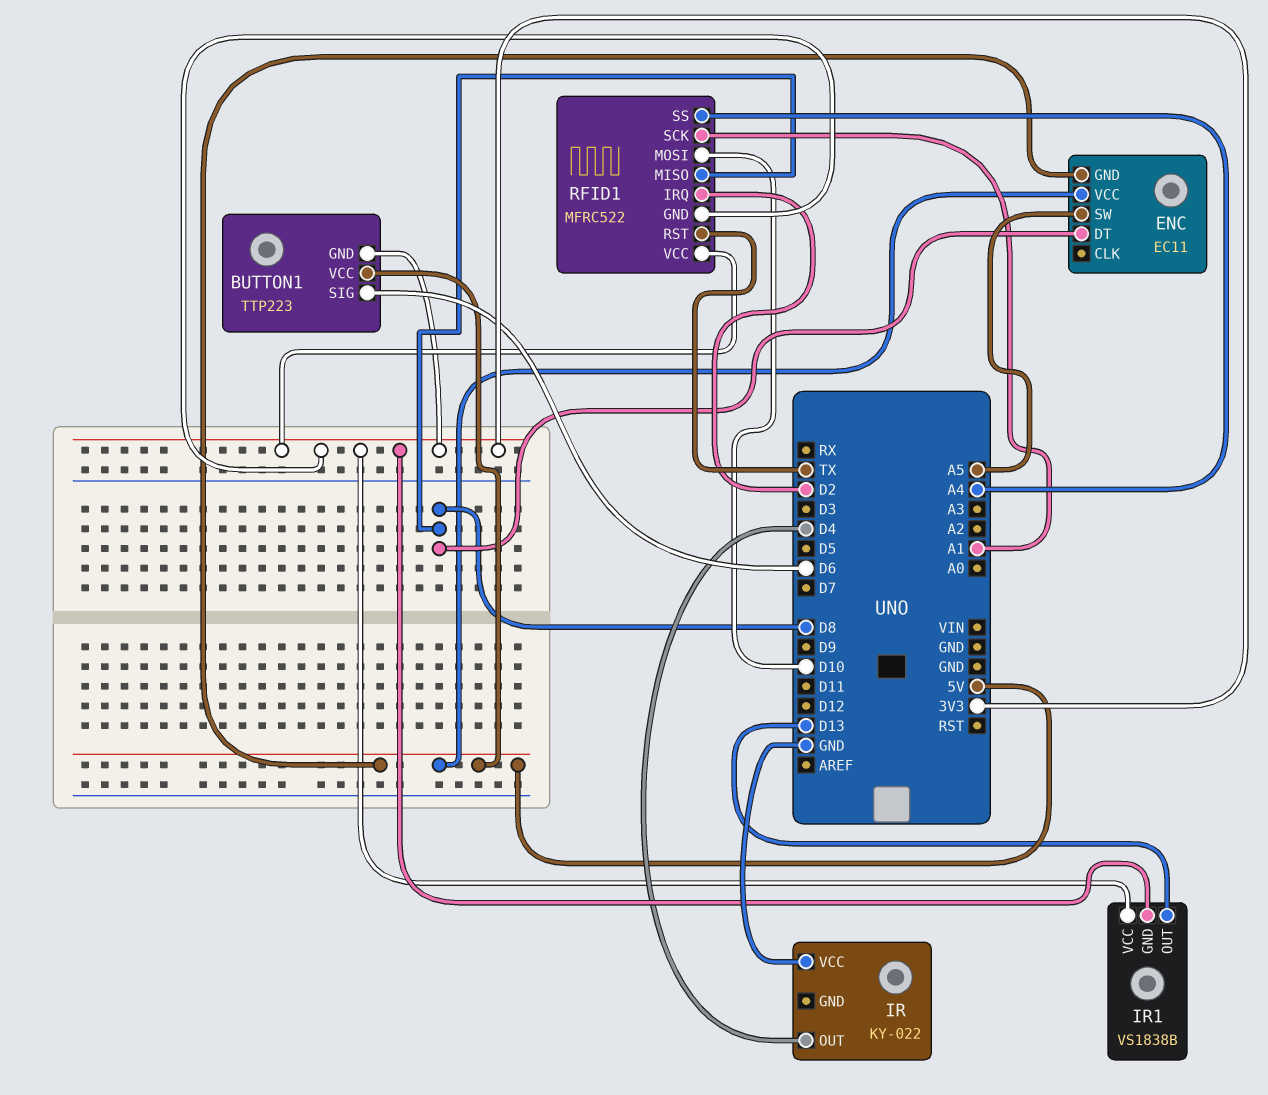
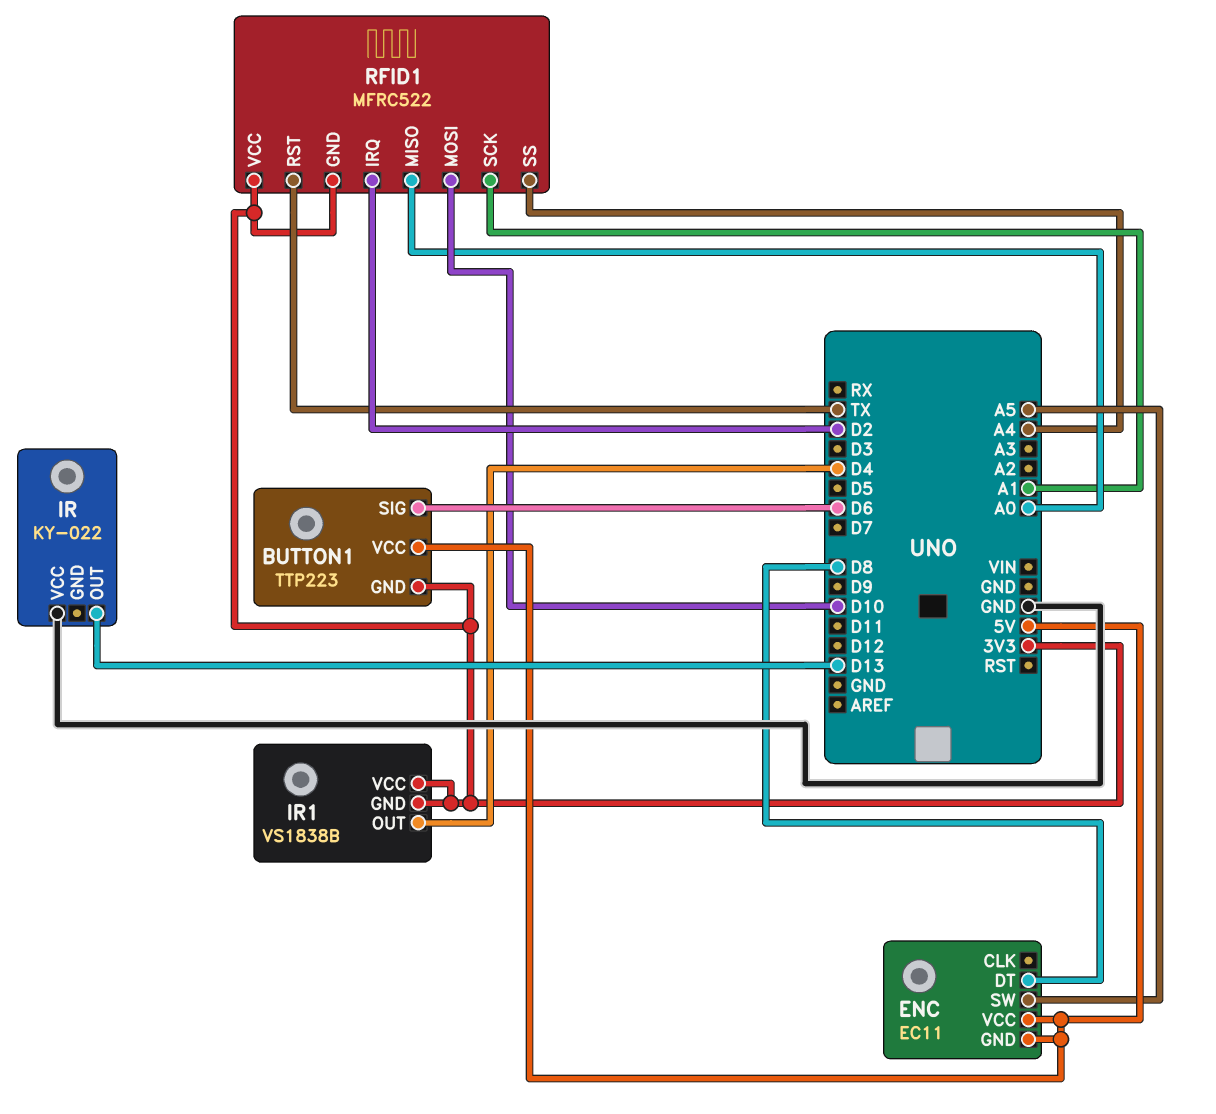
IR pin OUT: D4 -> D13
IR1 pin OUT: D13 -> D4
RFID1 pin MISO: D8 -> A0

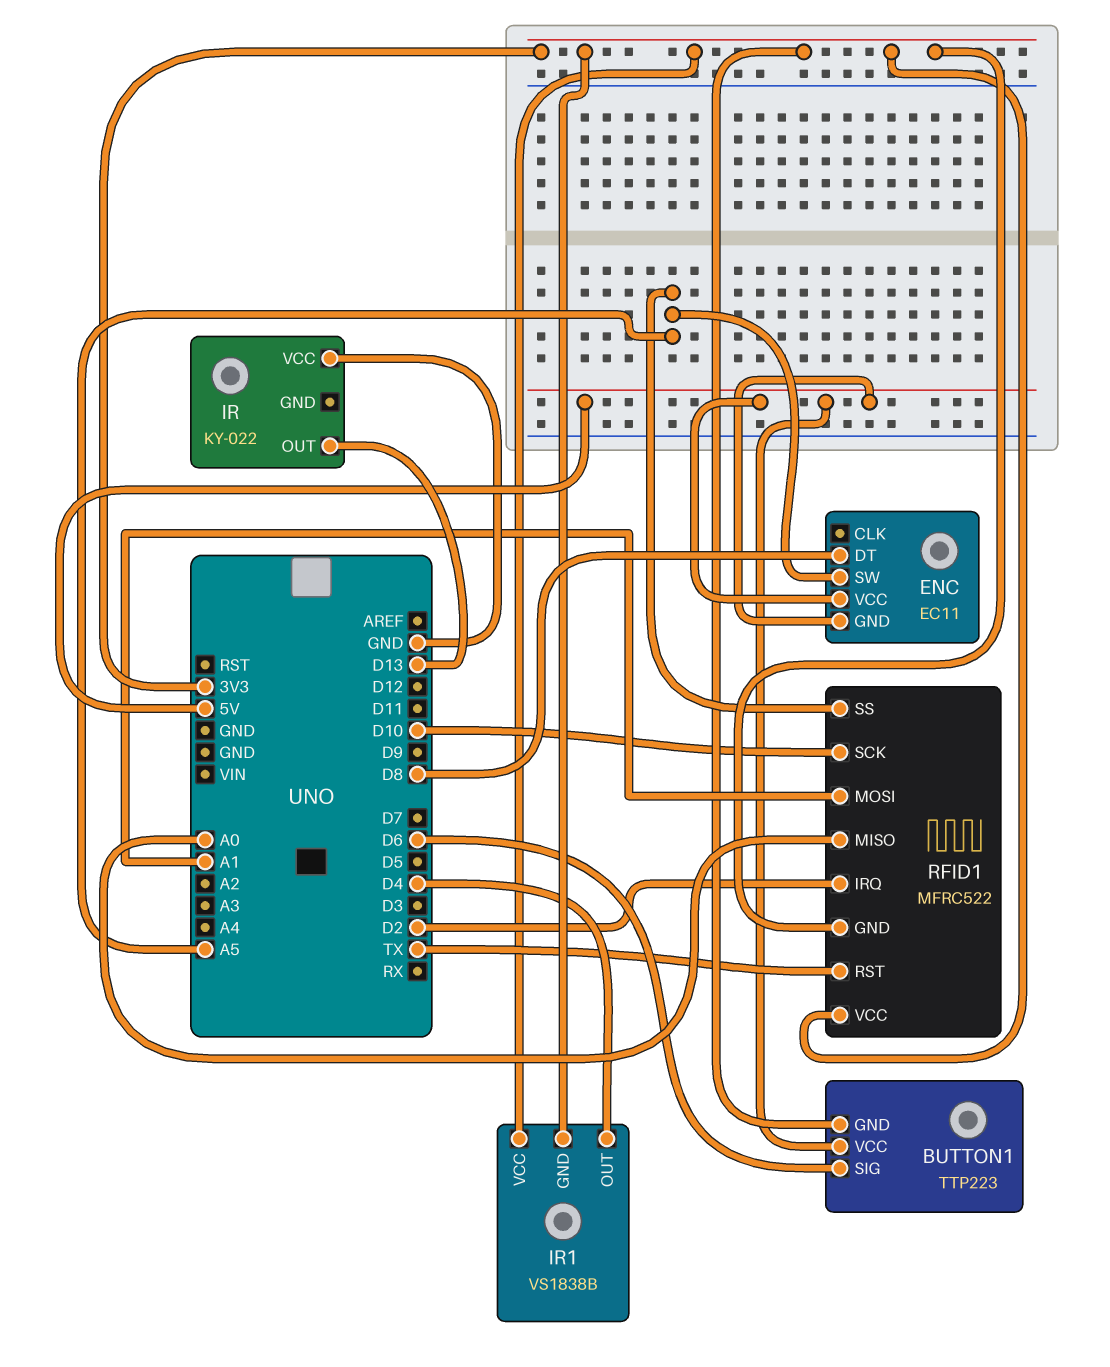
RFID1 pin MOSI: D10 -> A1
RFID1 pin SCK: A1 -> D10
RFID1 pin SS: A4 -> A5

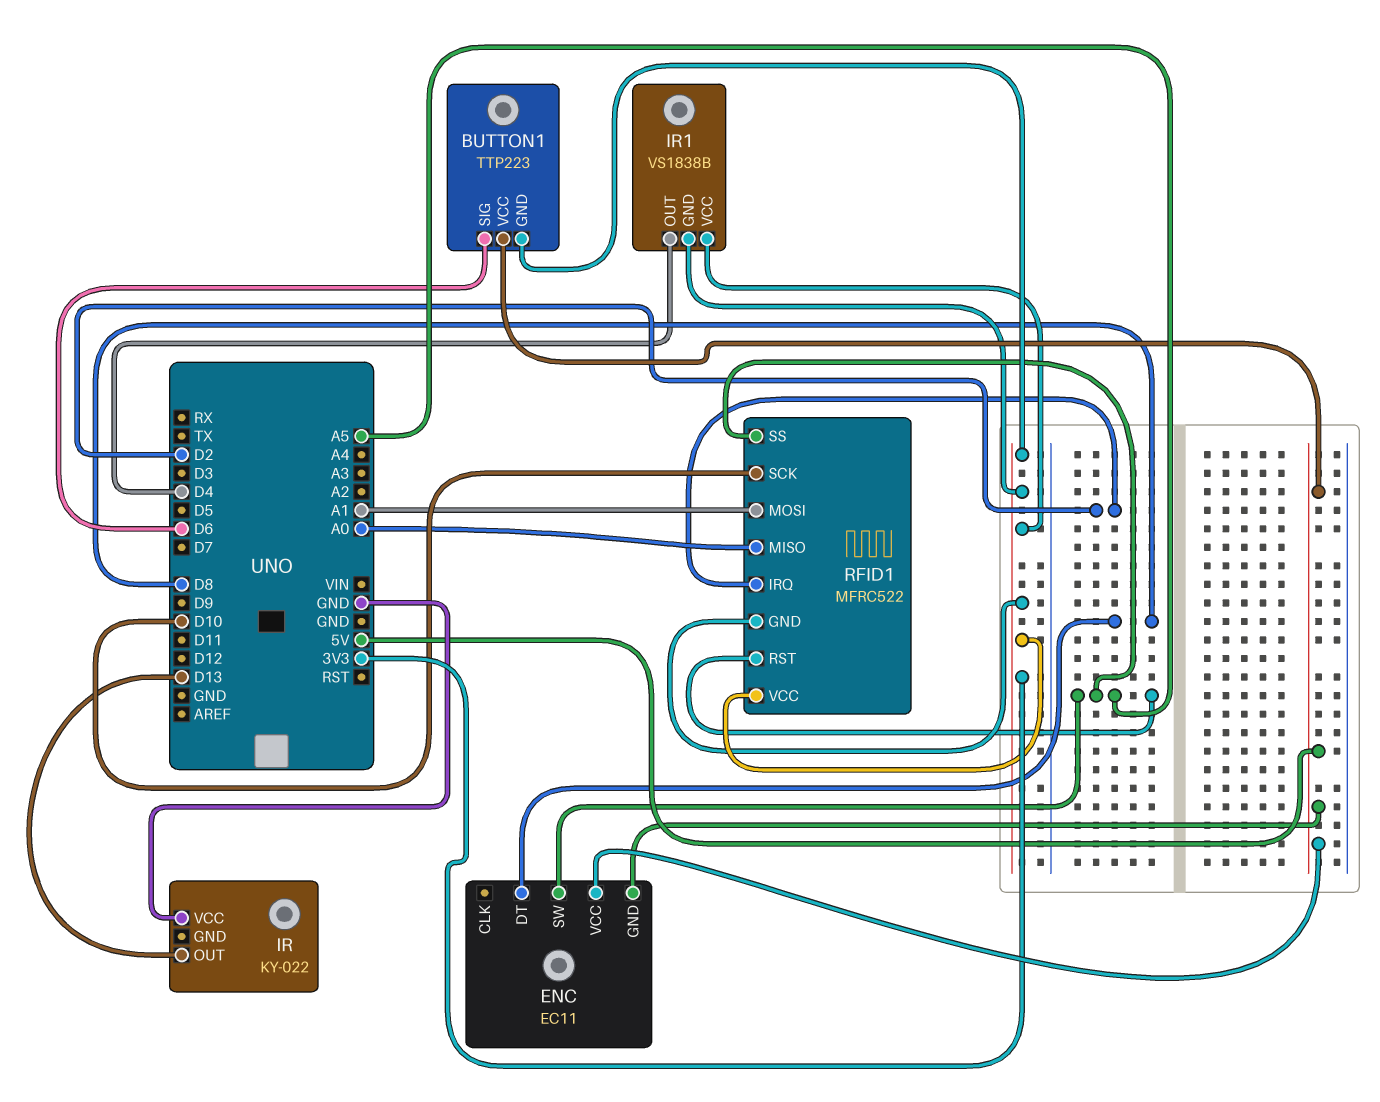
RFID1 pin RST: TX -> A5

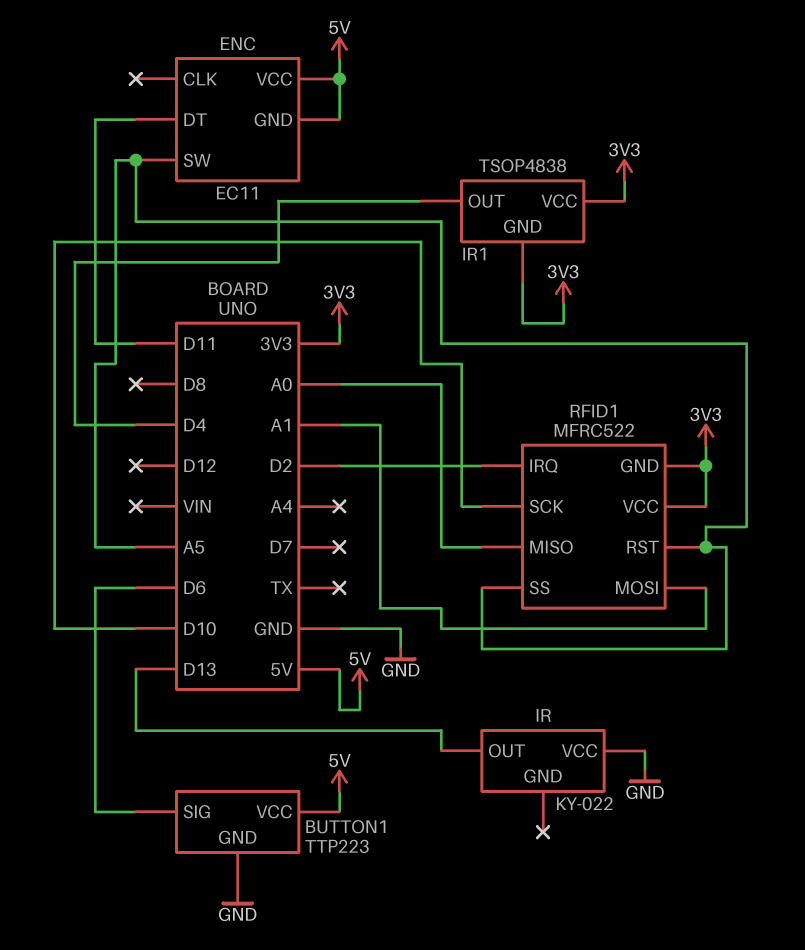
BUTTON1 pin GND: 3V3 -> GND
ENC pin DT: D8 -> D11
IR1: VS1838B -> TSOP4838

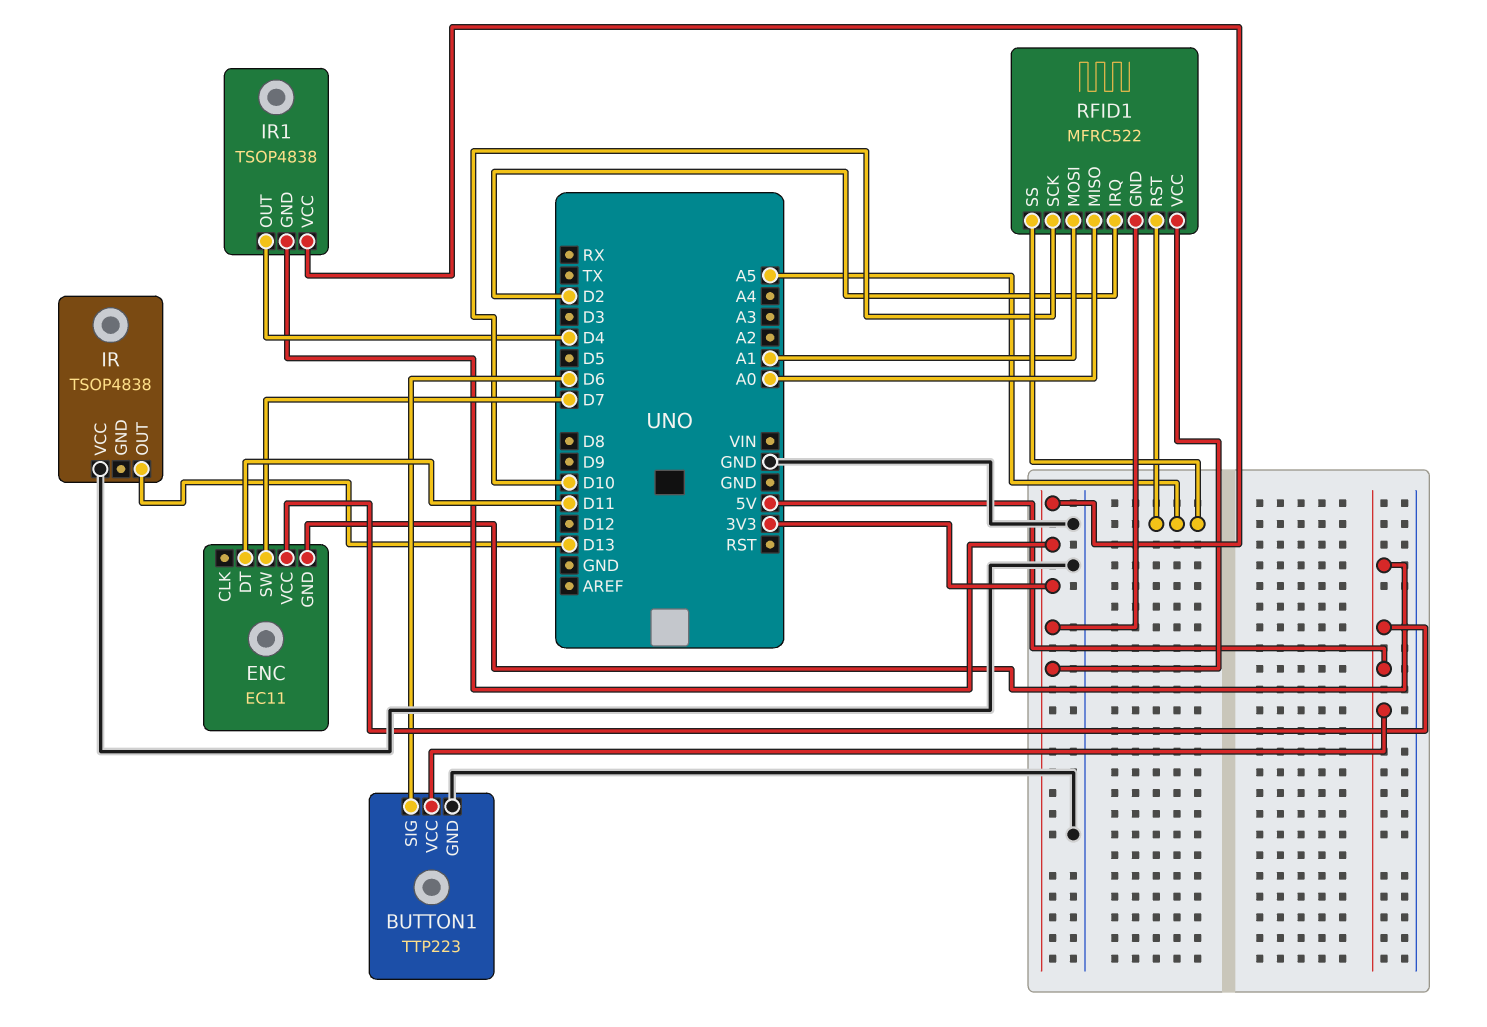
ENC pin SW: A5 -> D7
IR: KY-022 -> TSOP4838

